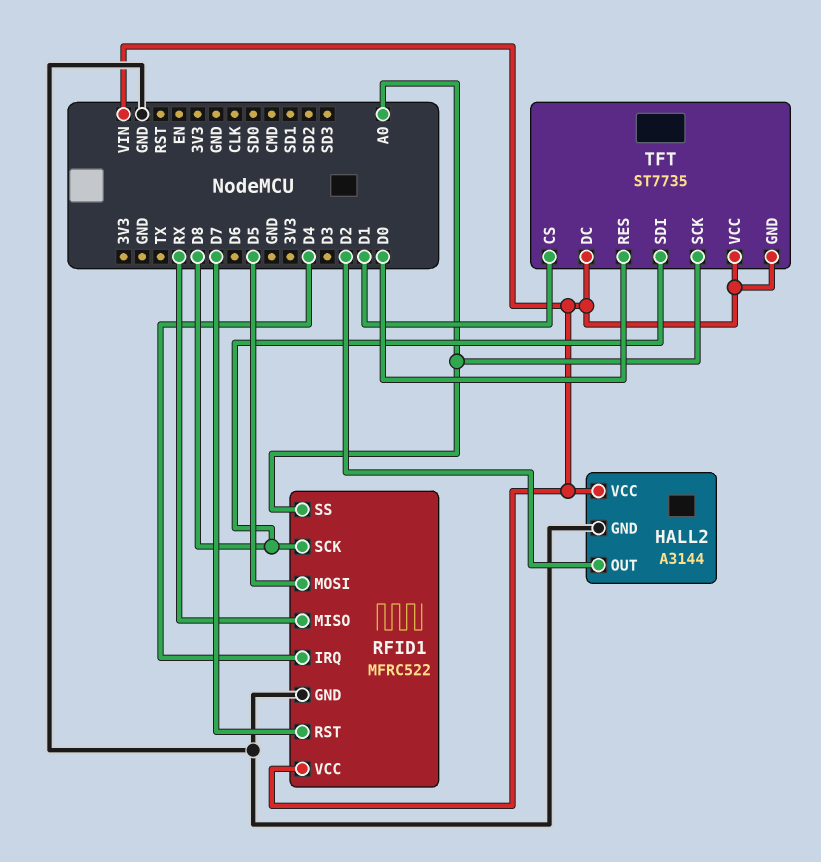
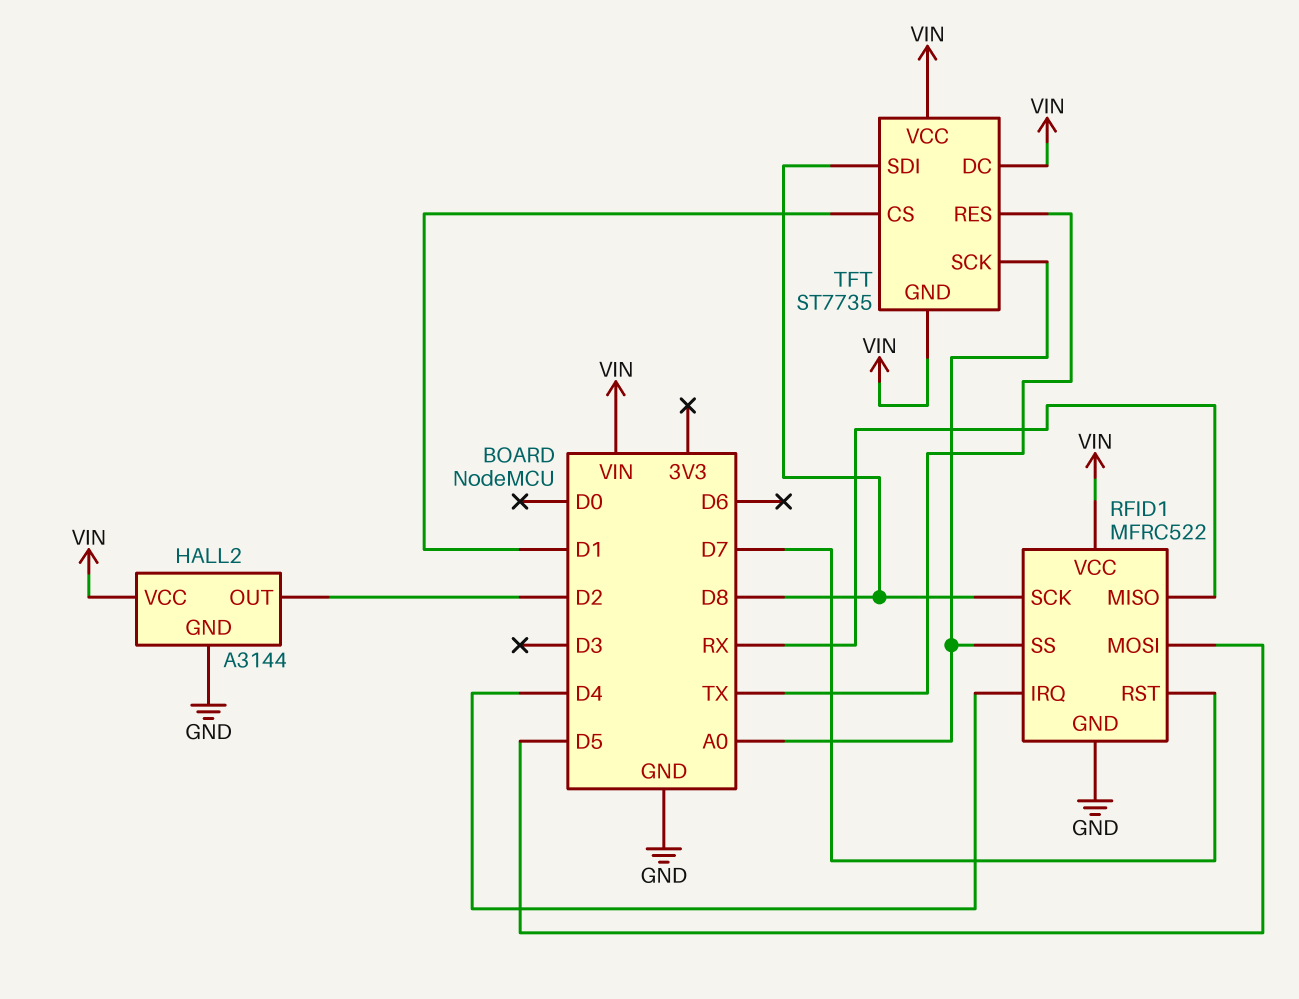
TFT pin RES: D0 -> TX

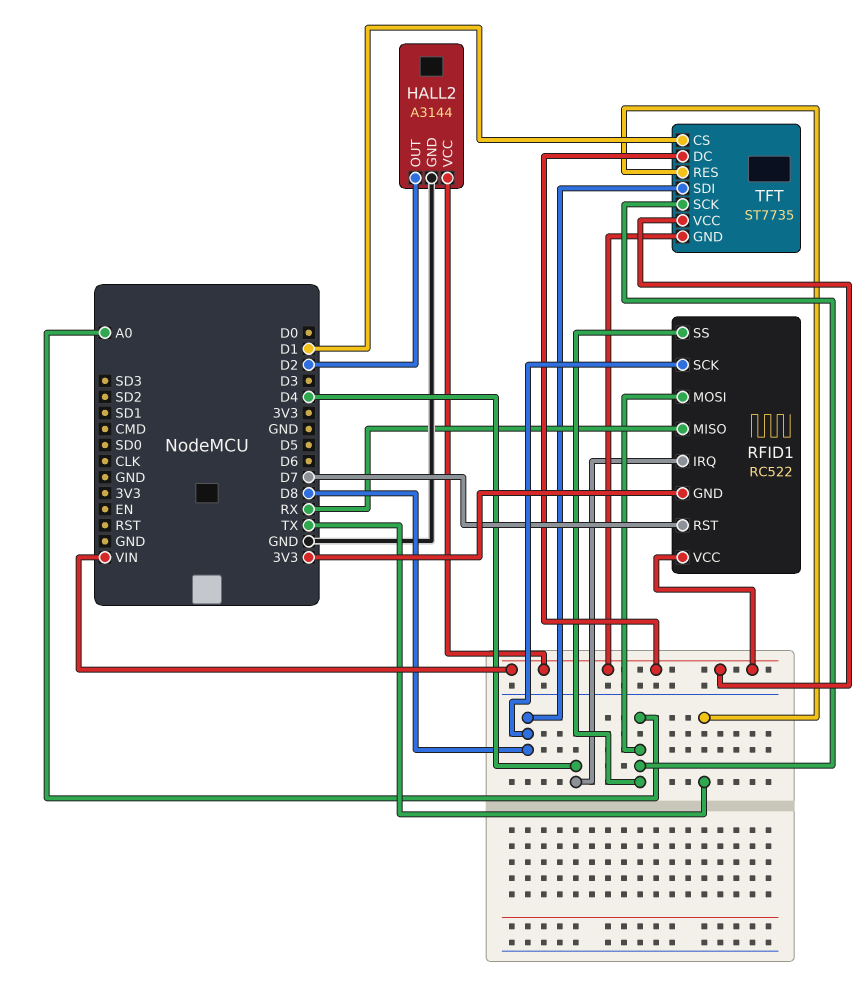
RFID1: MFRC522 -> RC522
RFID1 pin GND: GND -> 3V3
RFID1 pin MOSI: D5 -> A0

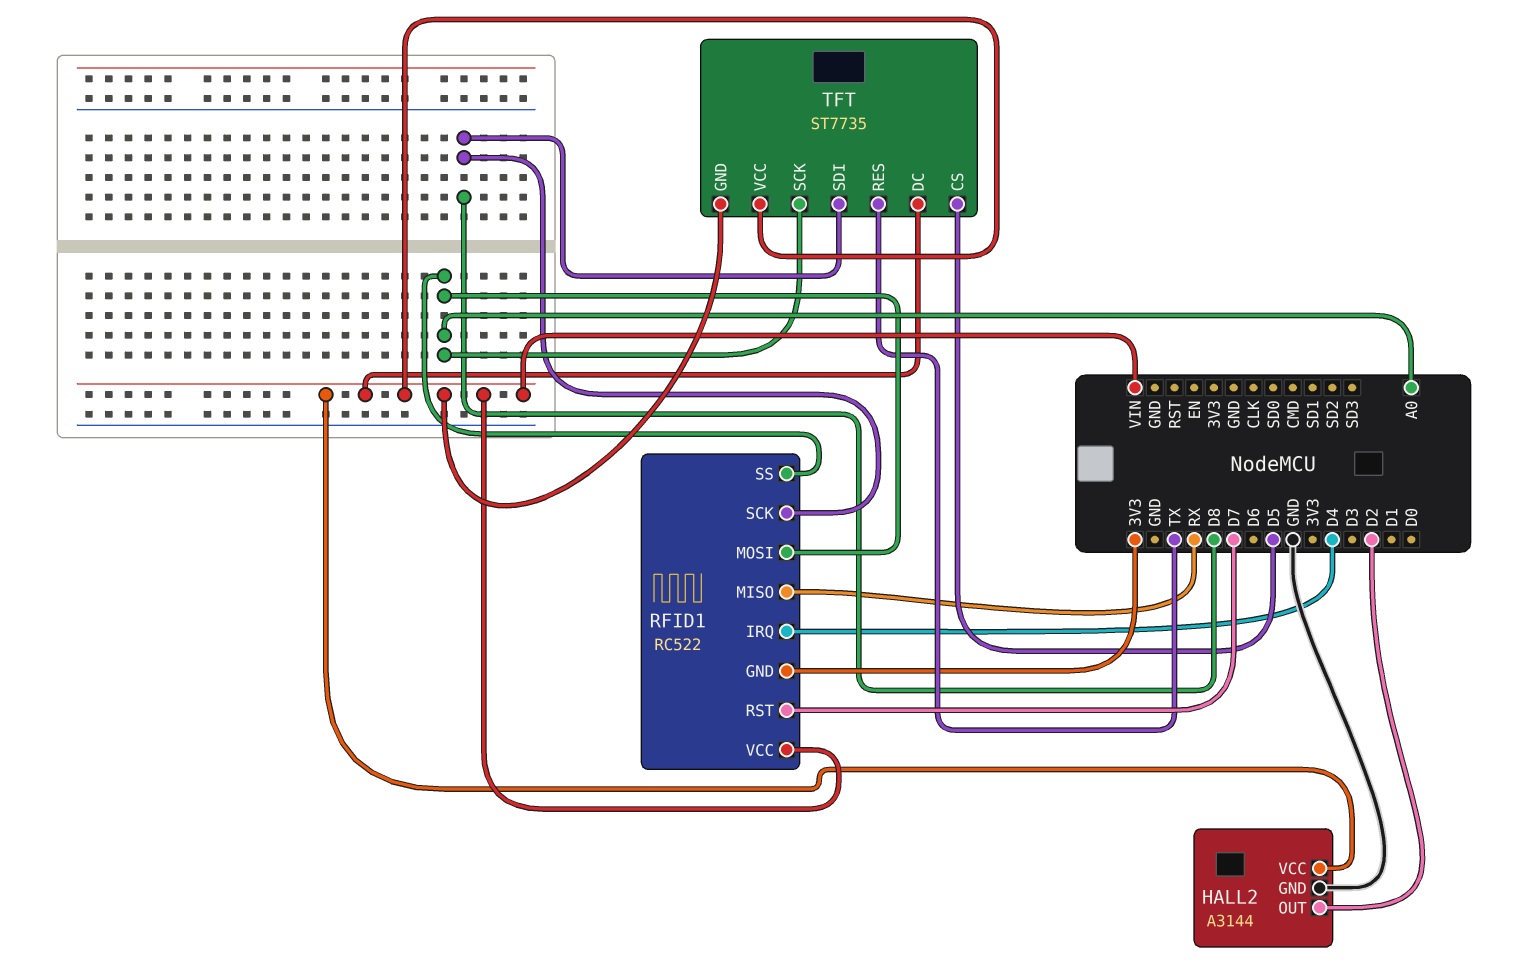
TFT pin CS: D1 -> D5

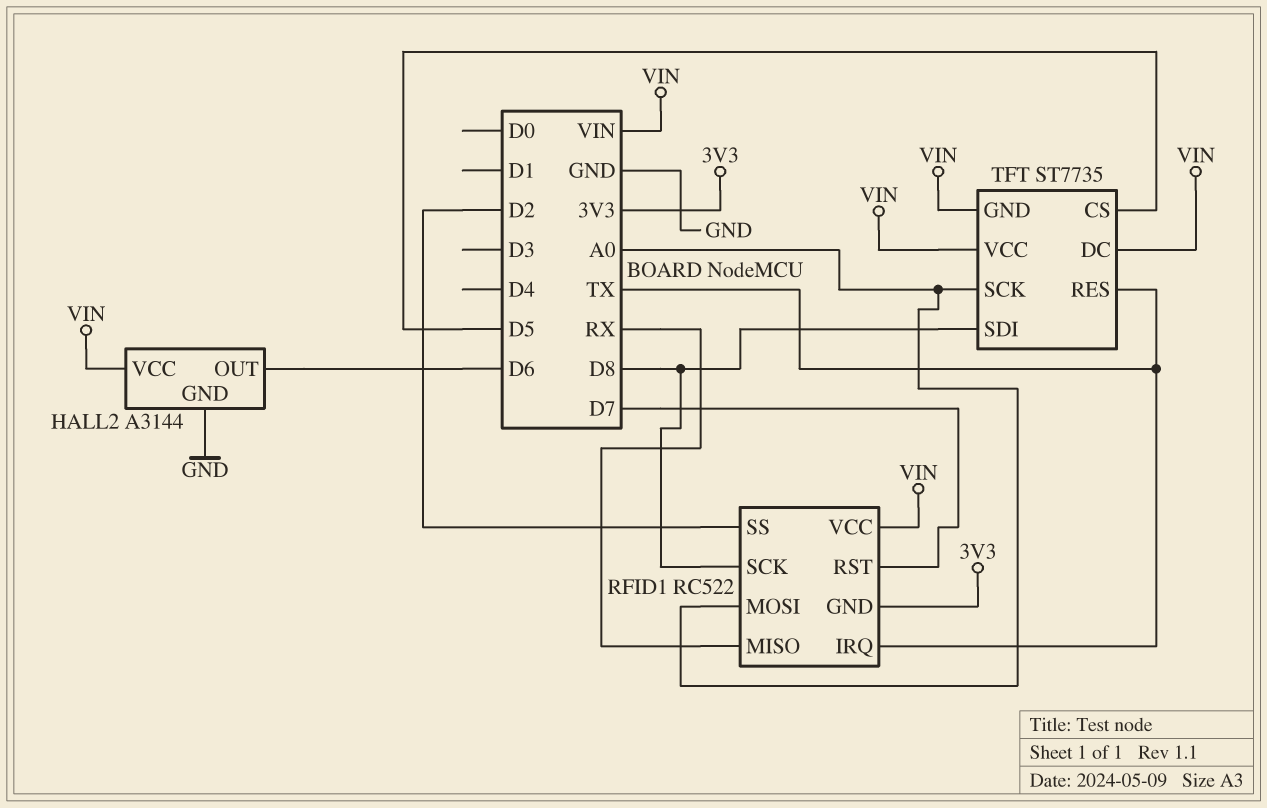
HALL2 pin OUT: D2 -> D6
RFID1 pin IRQ: D4 -> TX
RFID1 pin SS: A0 -> D2

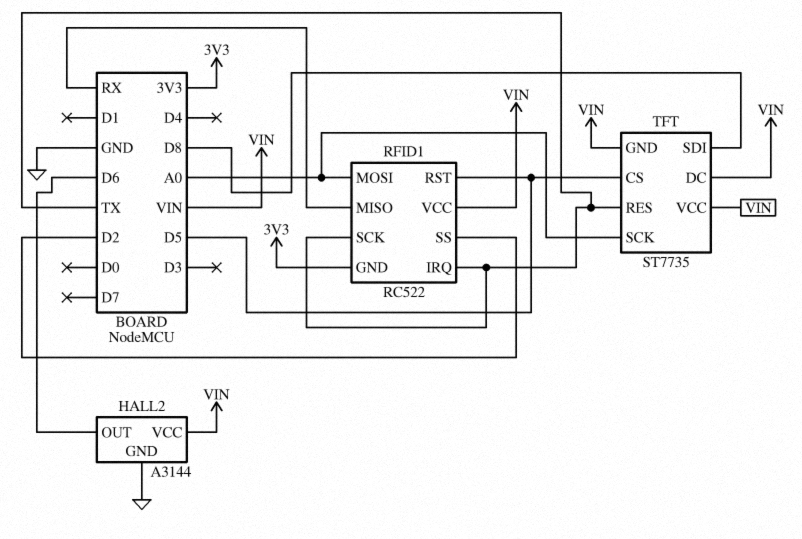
RFID1 pin RST: D7 -> D5
RFID1 pin SCK: D8 -> TX

